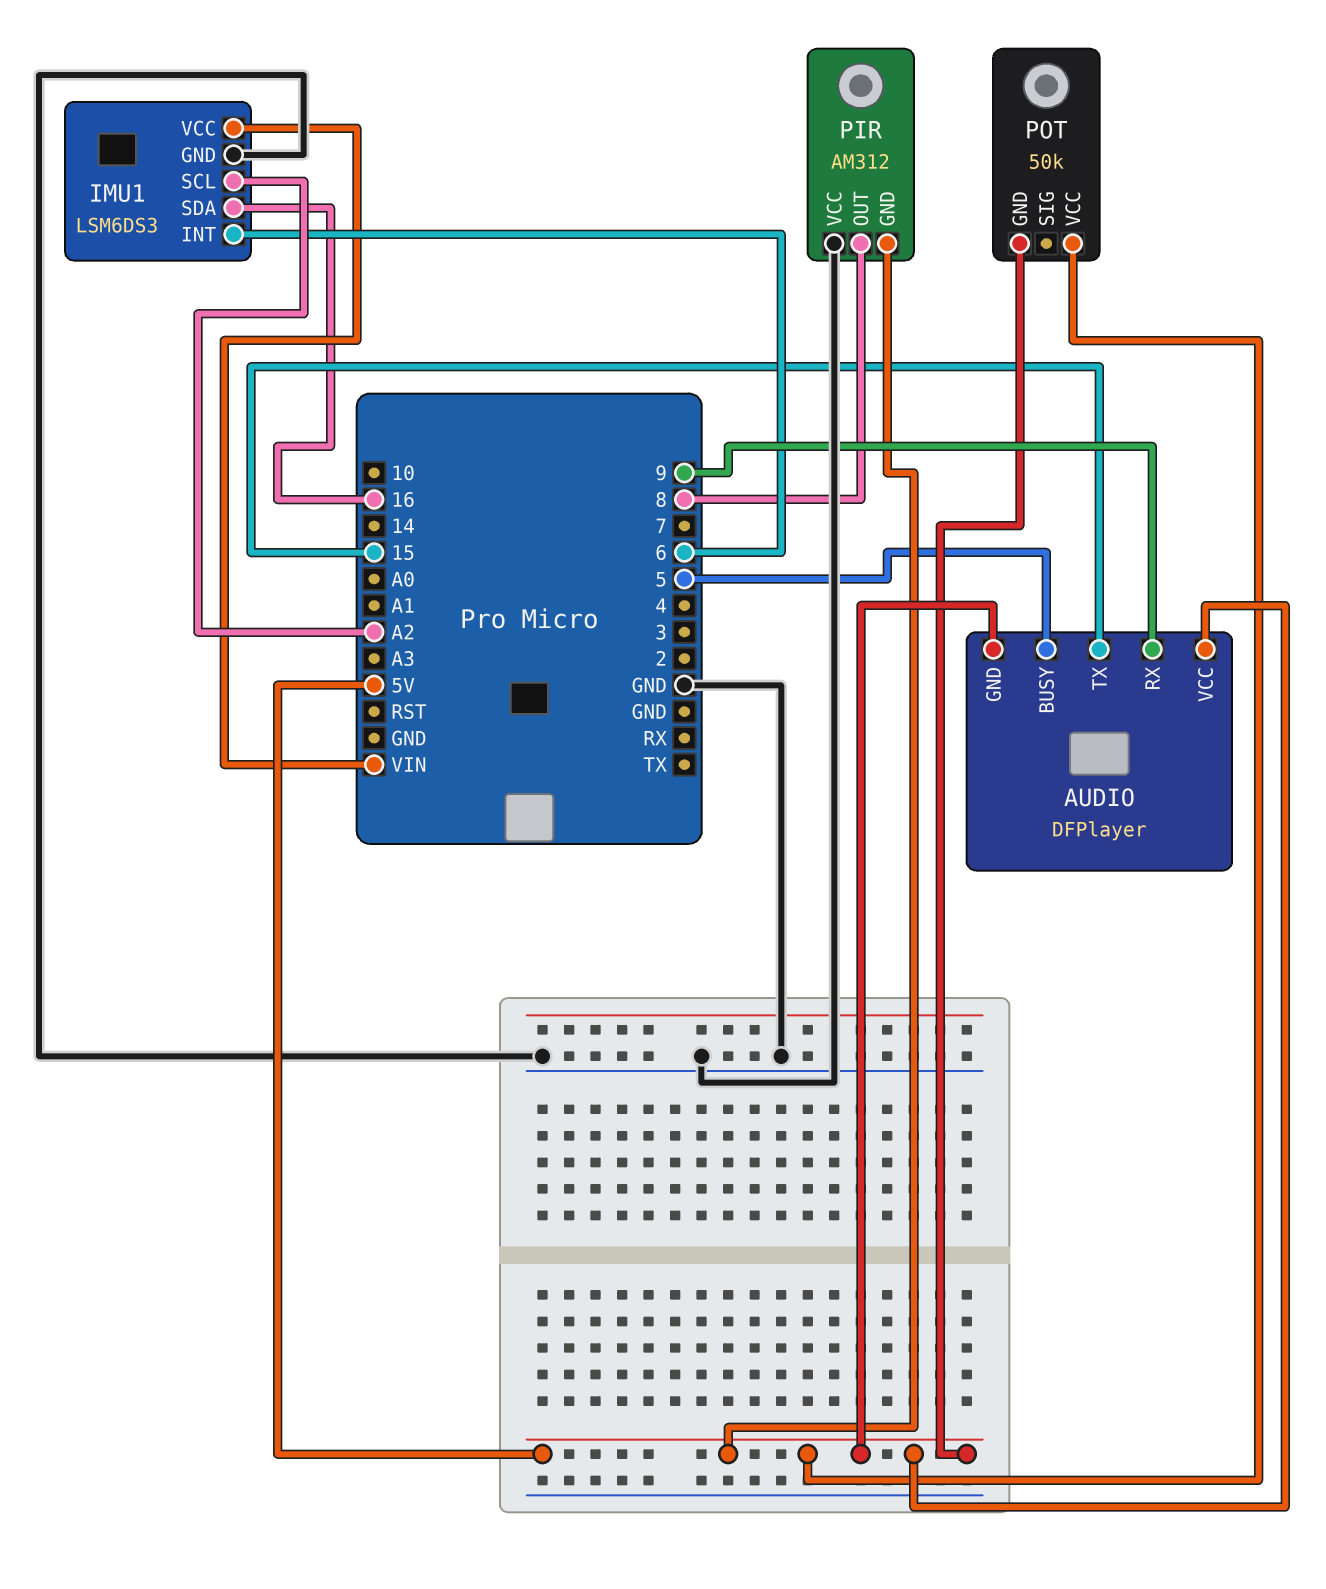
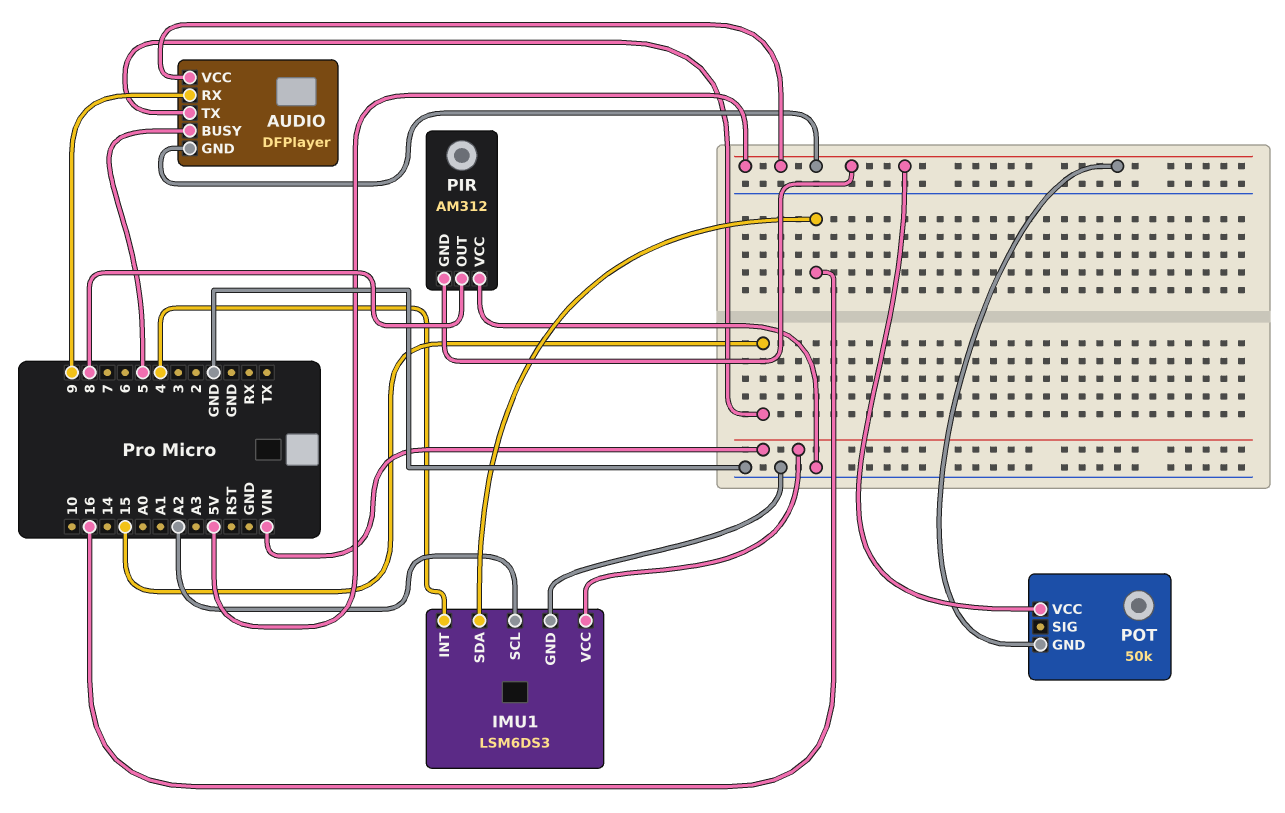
IMU1 pin INT: 6 -> 4

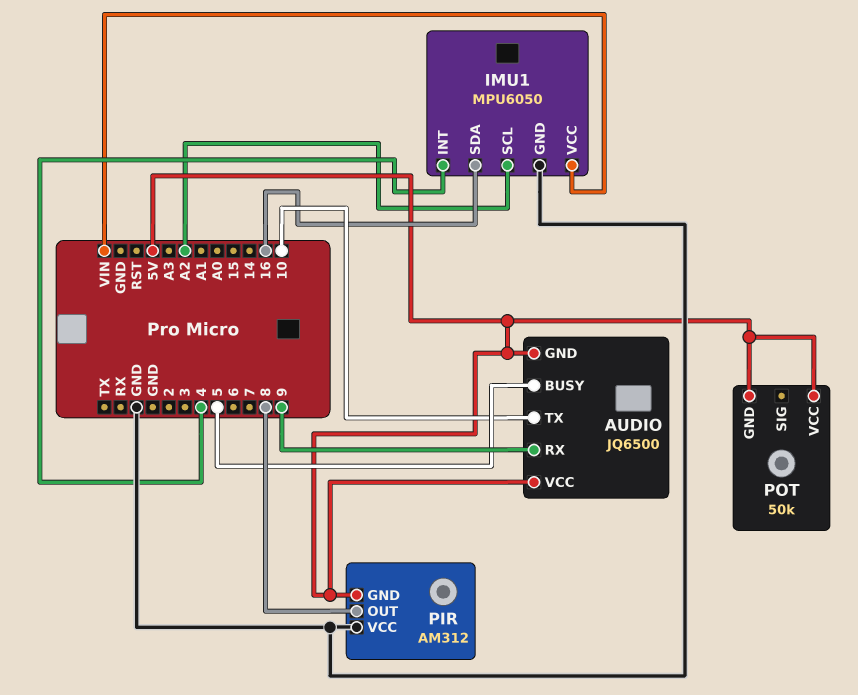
AUDIO: DFPlayer -> JQ6500
AUDIO pin TX: 15 -> 10
IMU1: LSM6DS3 -> MPU6050

